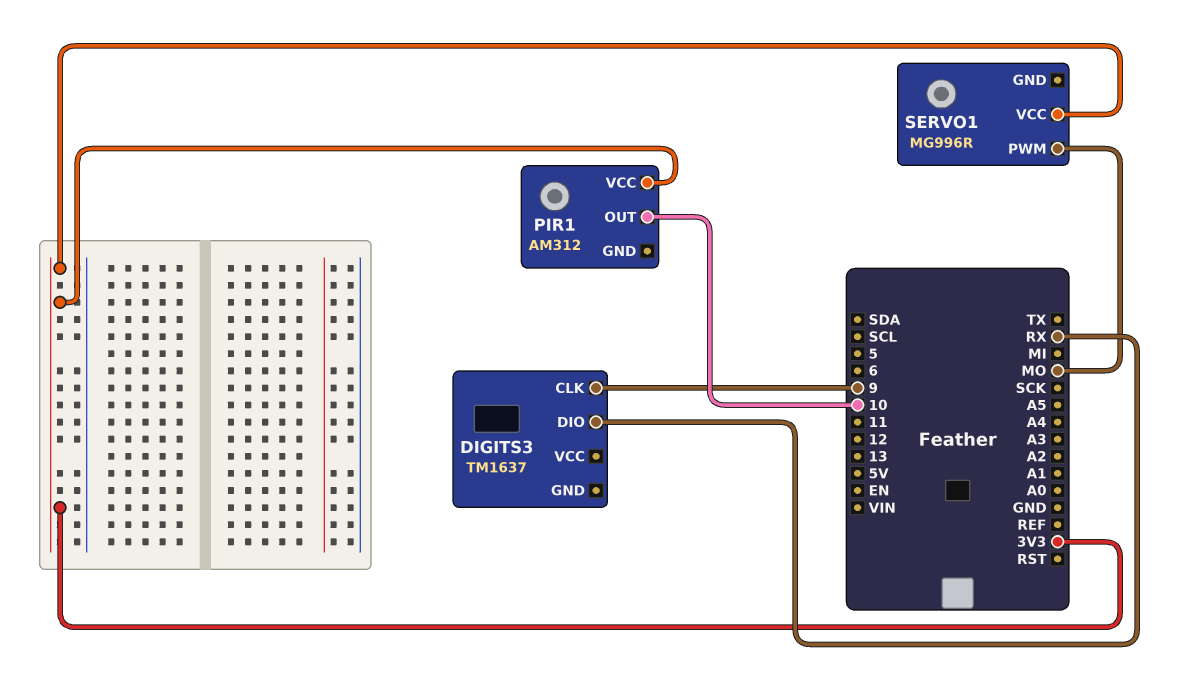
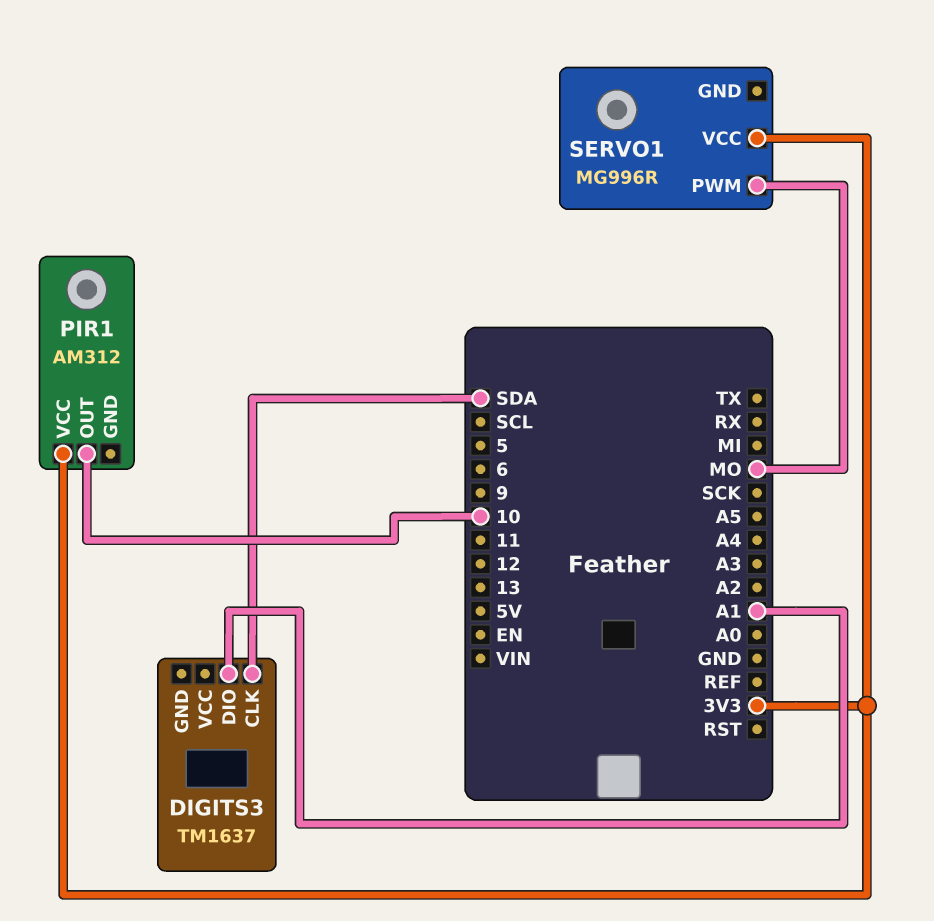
DIGITS3 pin CLK: 9 -> SDA
DIGITS3 pin DIO: RX -> A1

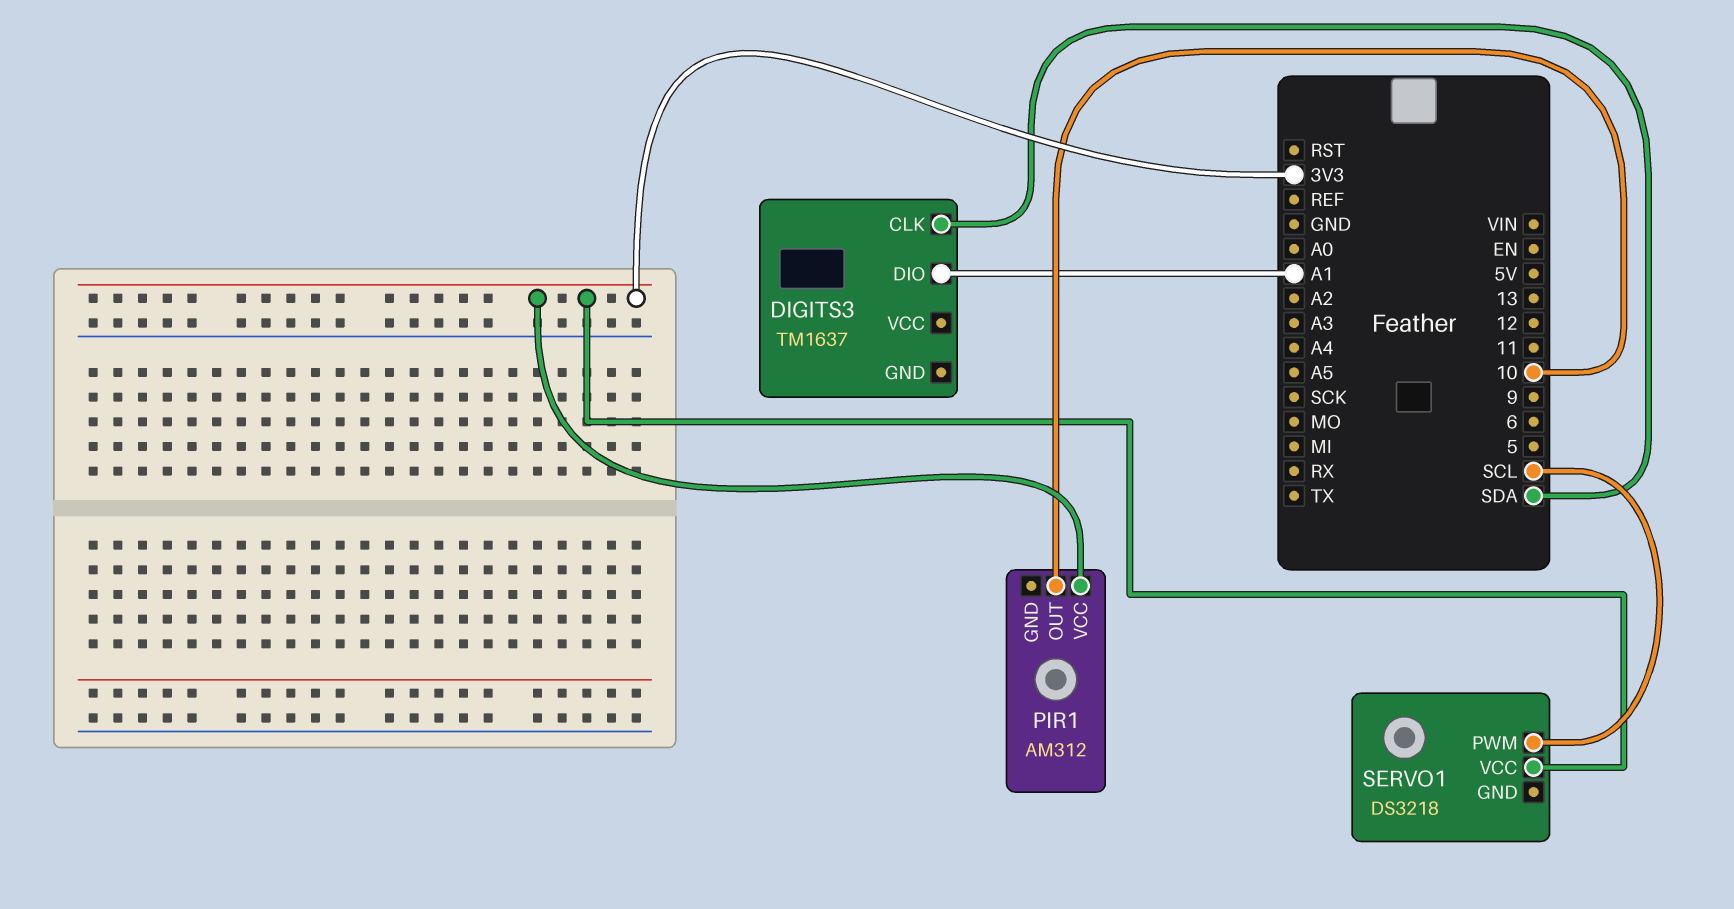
SERVO1: MG996R -> DS3218
SERVO1 pin PWM: MO -> SCL

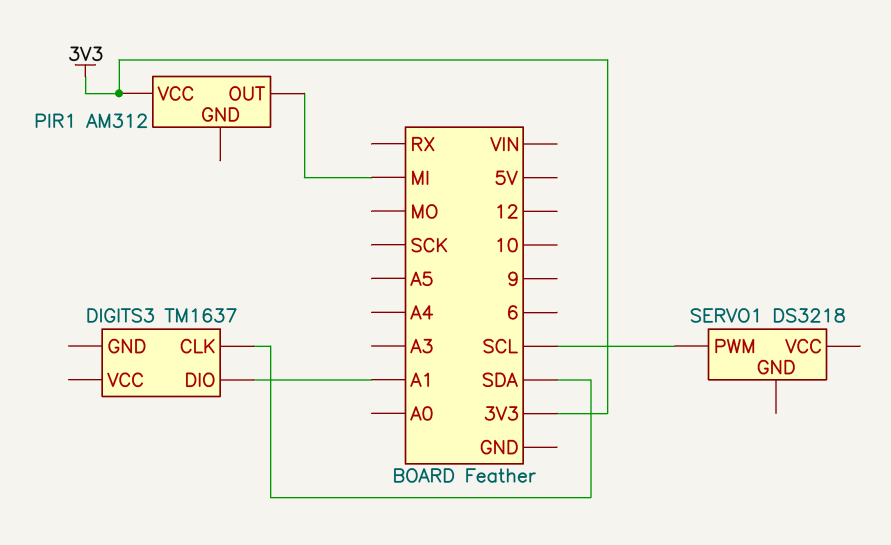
PIR1 pin OUT: 10 -> MI
SERVO1 pin VCC: 3V3 -> none

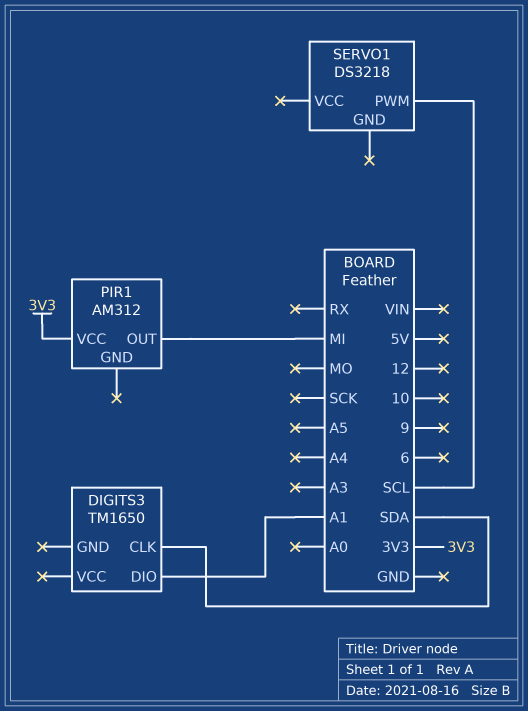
DIGITS3: TM1637 -> TM1650

